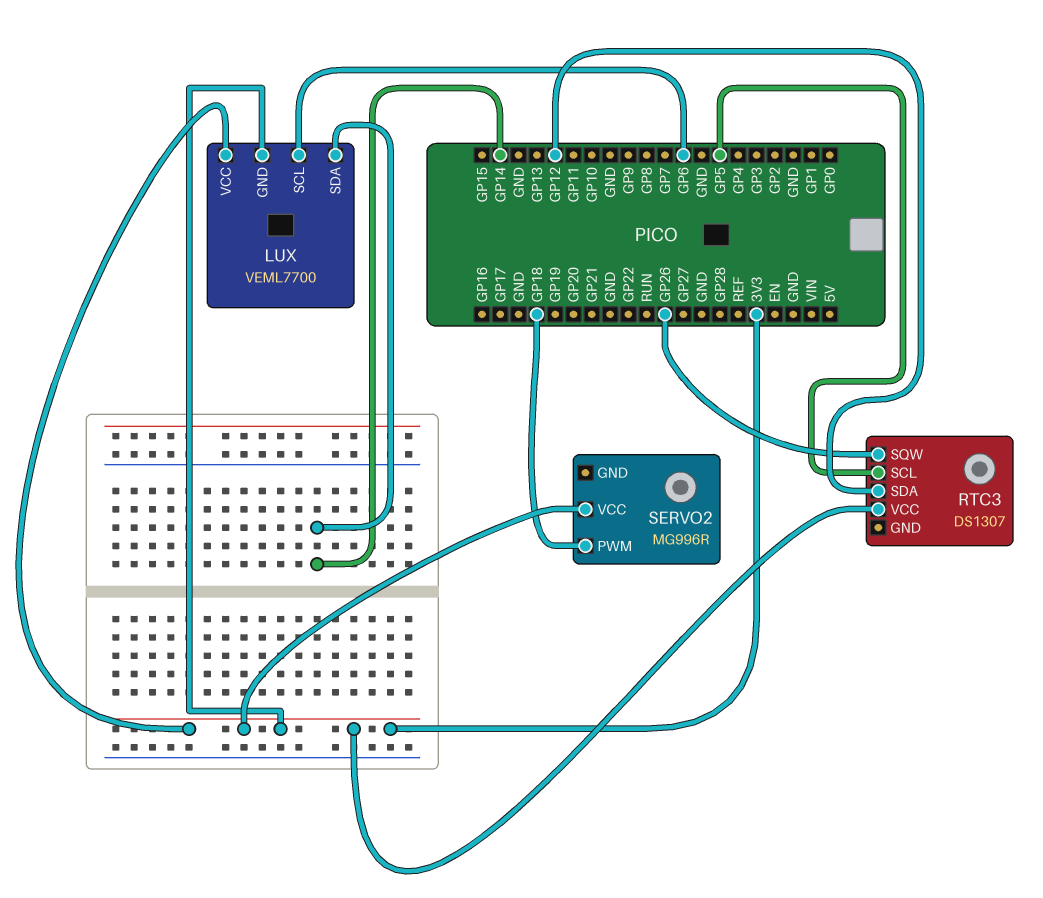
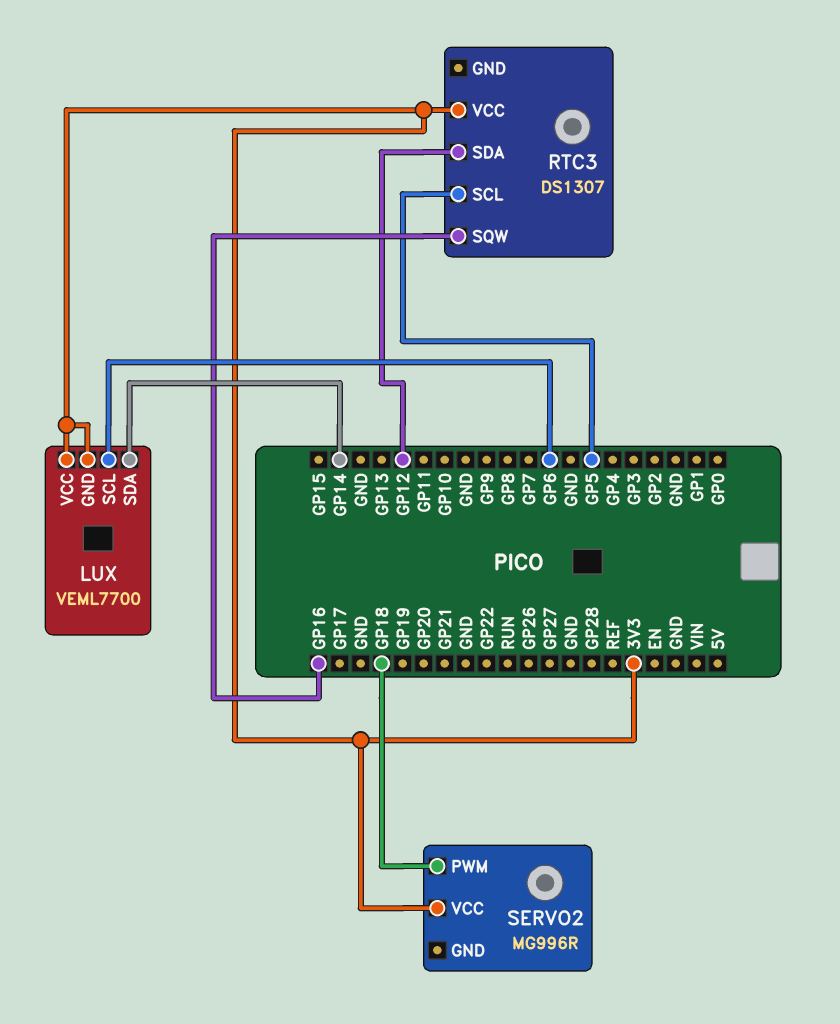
RTC3 pin SQW: GP26 -> GP16

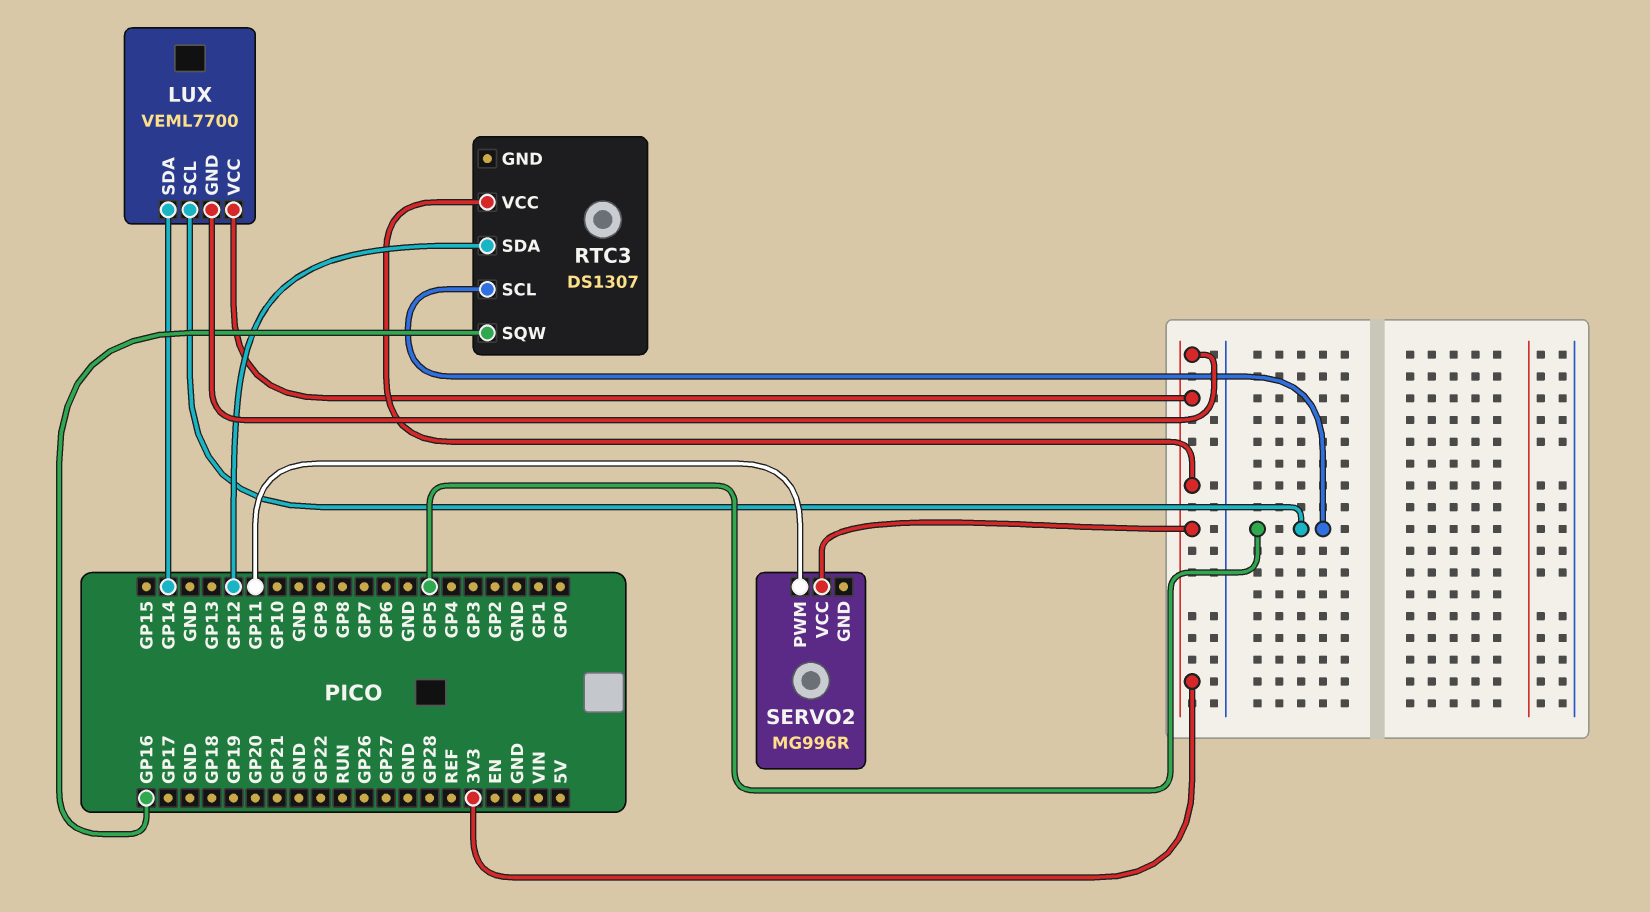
LUX pin SCL: GP6 -> GP5
SERVO2 pin PWM: GP18 -> GP11

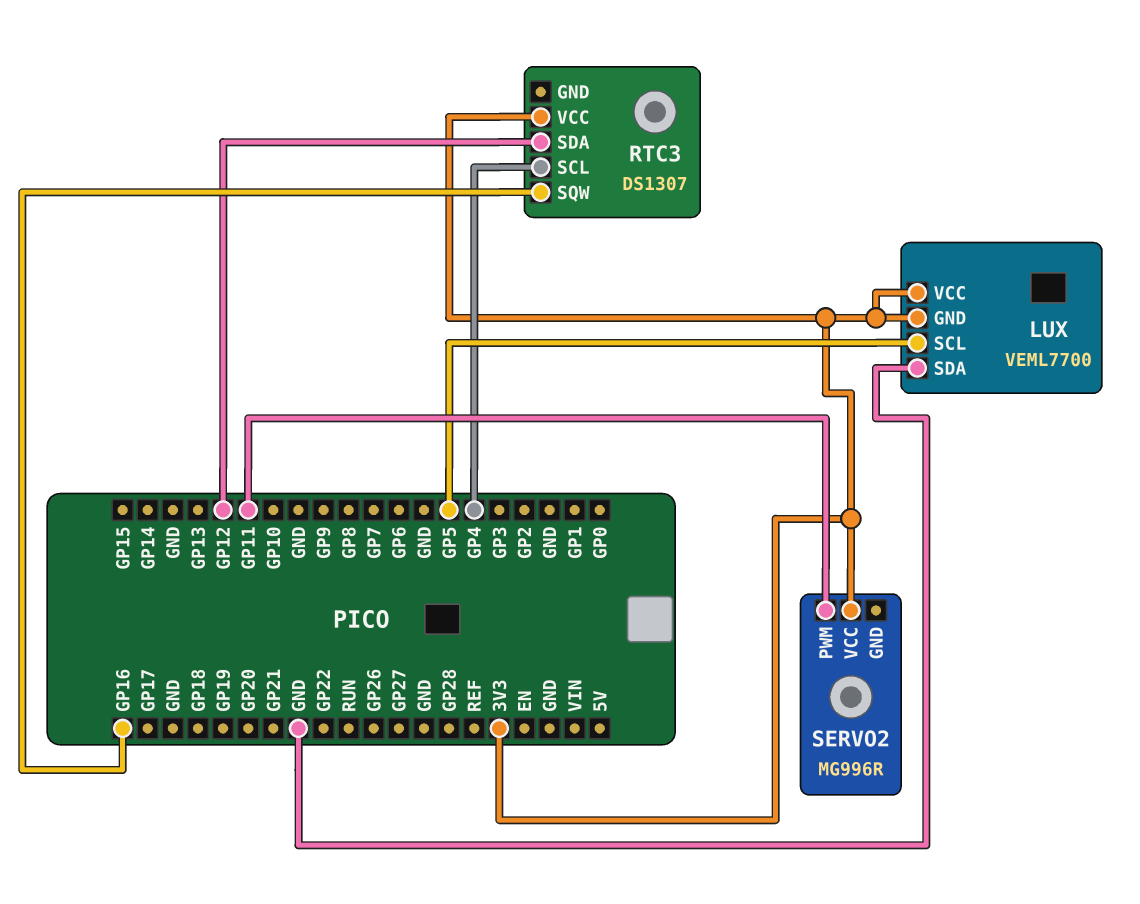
LUX pin SDA: GP14 -> GND
RTC3 pin SCL: GP5 -> GP4

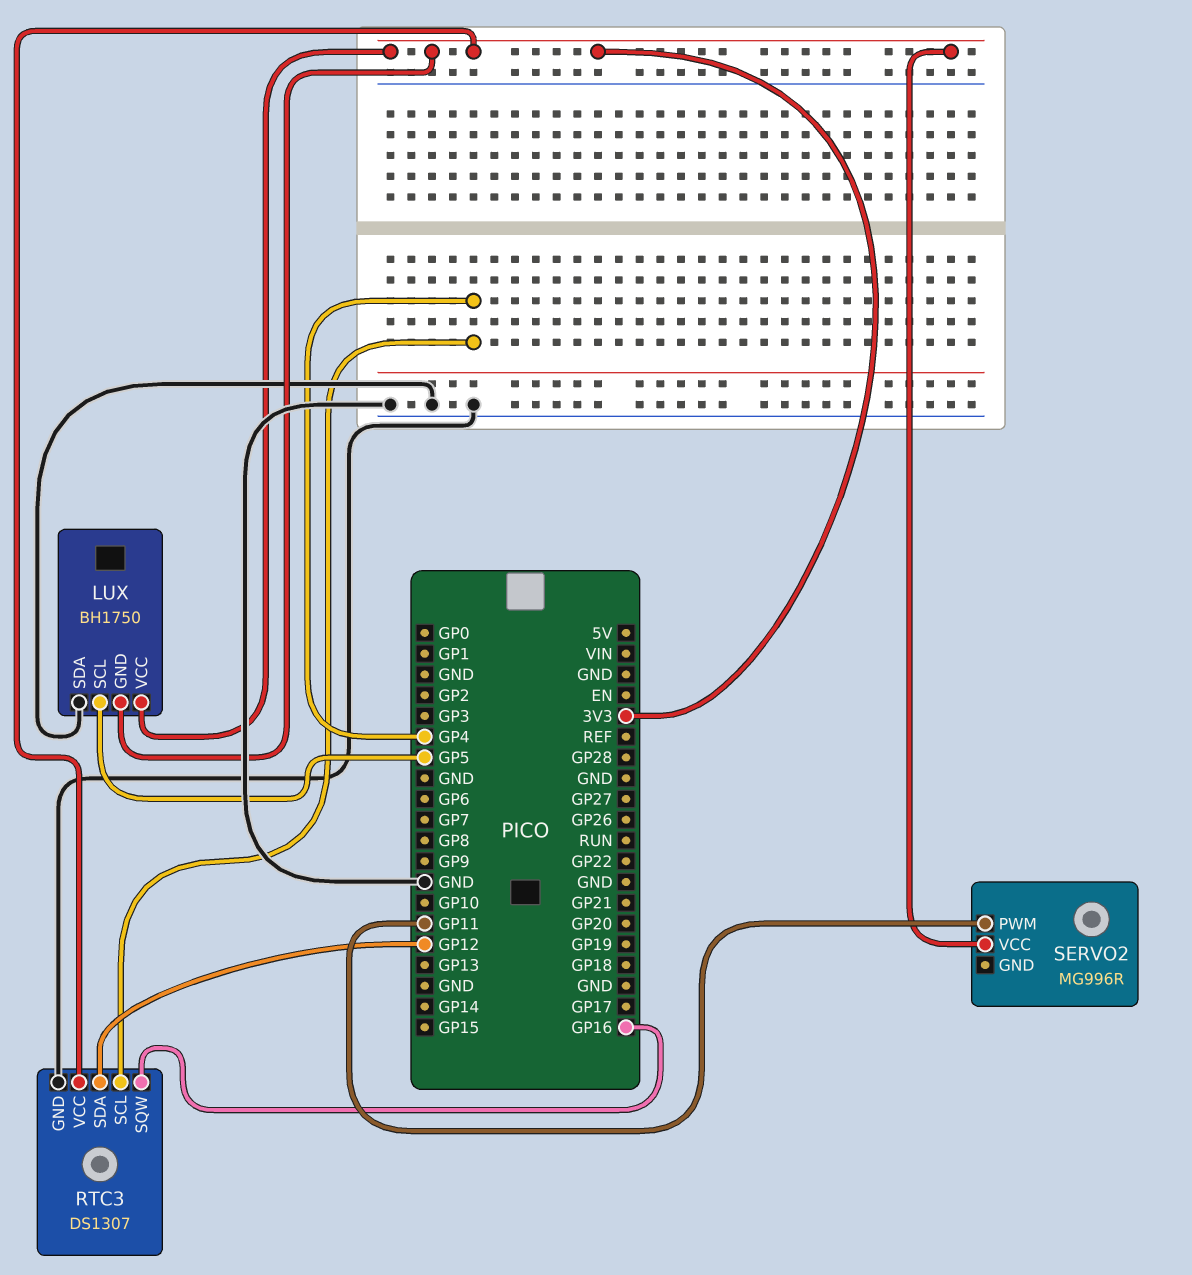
LUX: VEML7700 -> BH1750
RTC3 pin GND: none -> GND

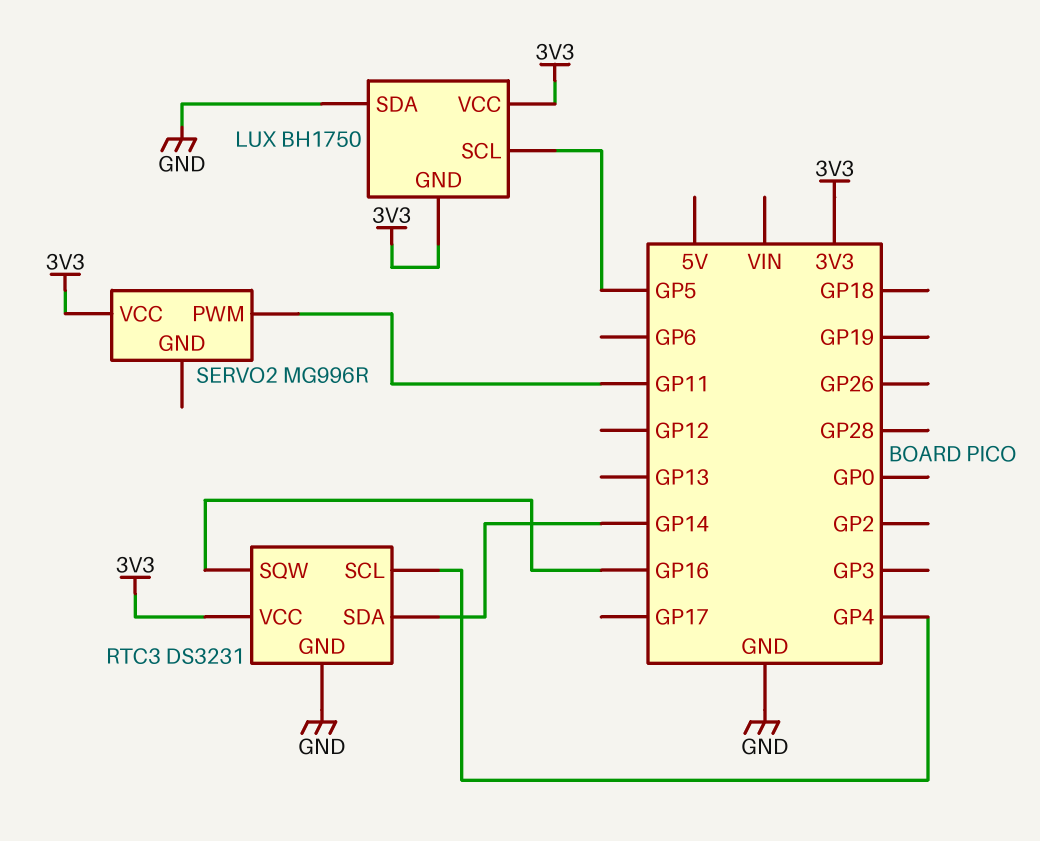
RTC3: DS1307 -> DS3231
RTC3 pin SDA: GP12 -> GP14

